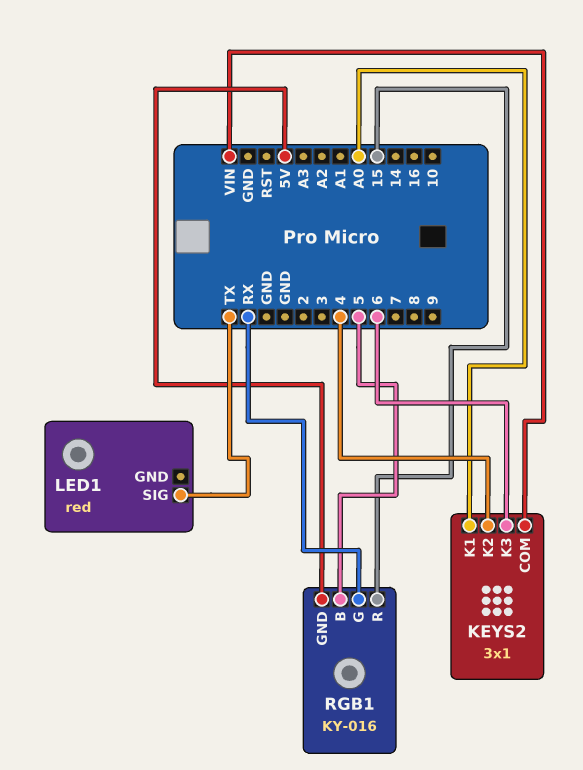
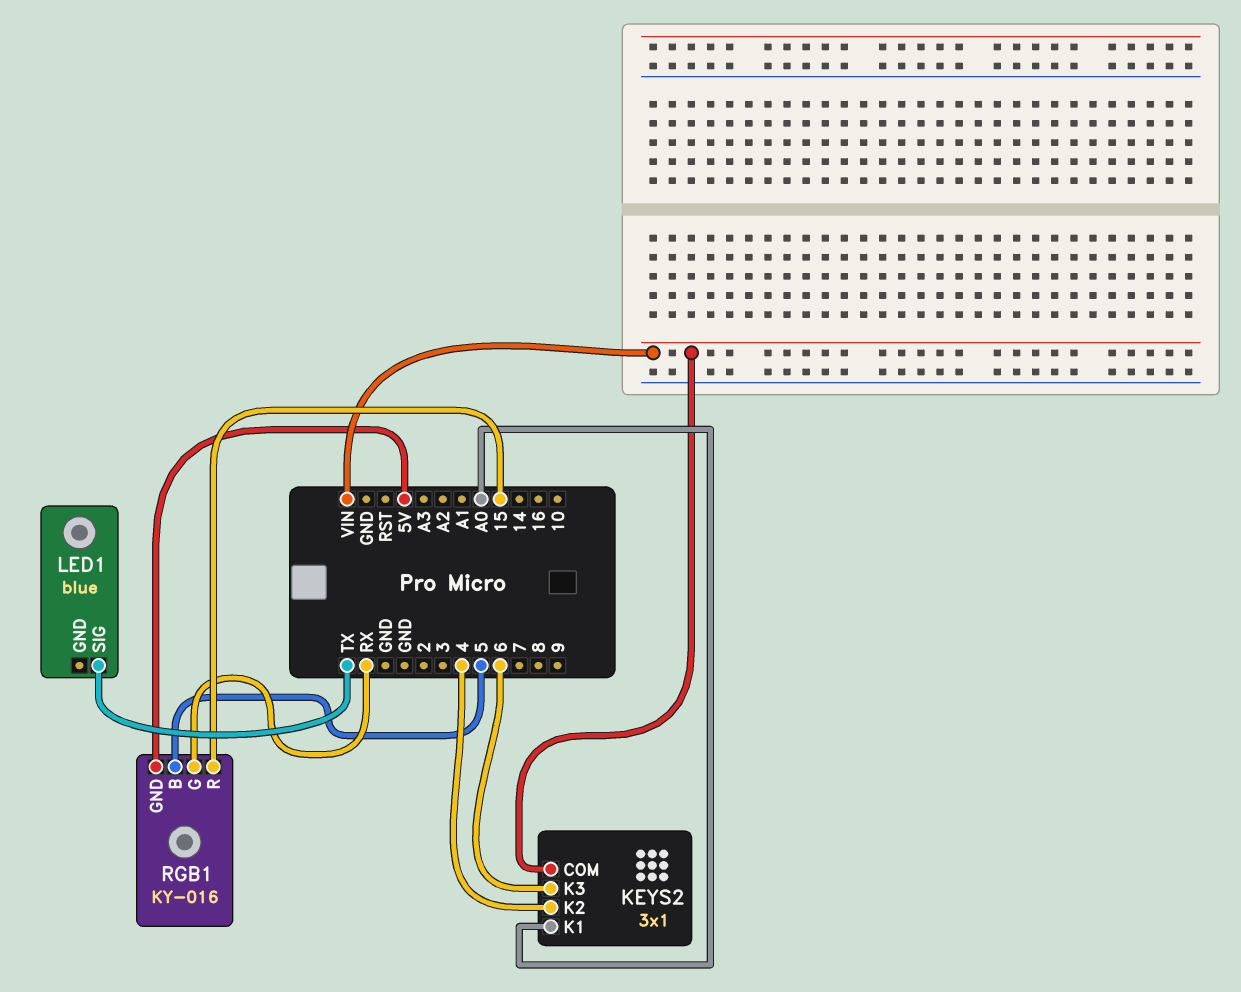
LED1: red -> blue

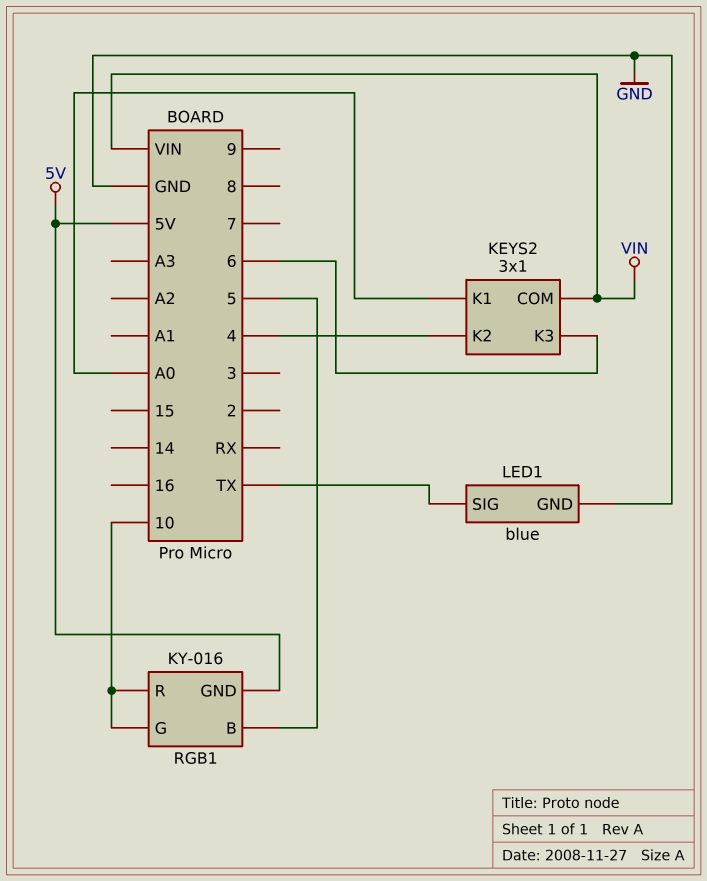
LED1 pin GND: none -> GND
RGB1 pin G: RX -> 10
RGB1 pin R: 15 -> 10

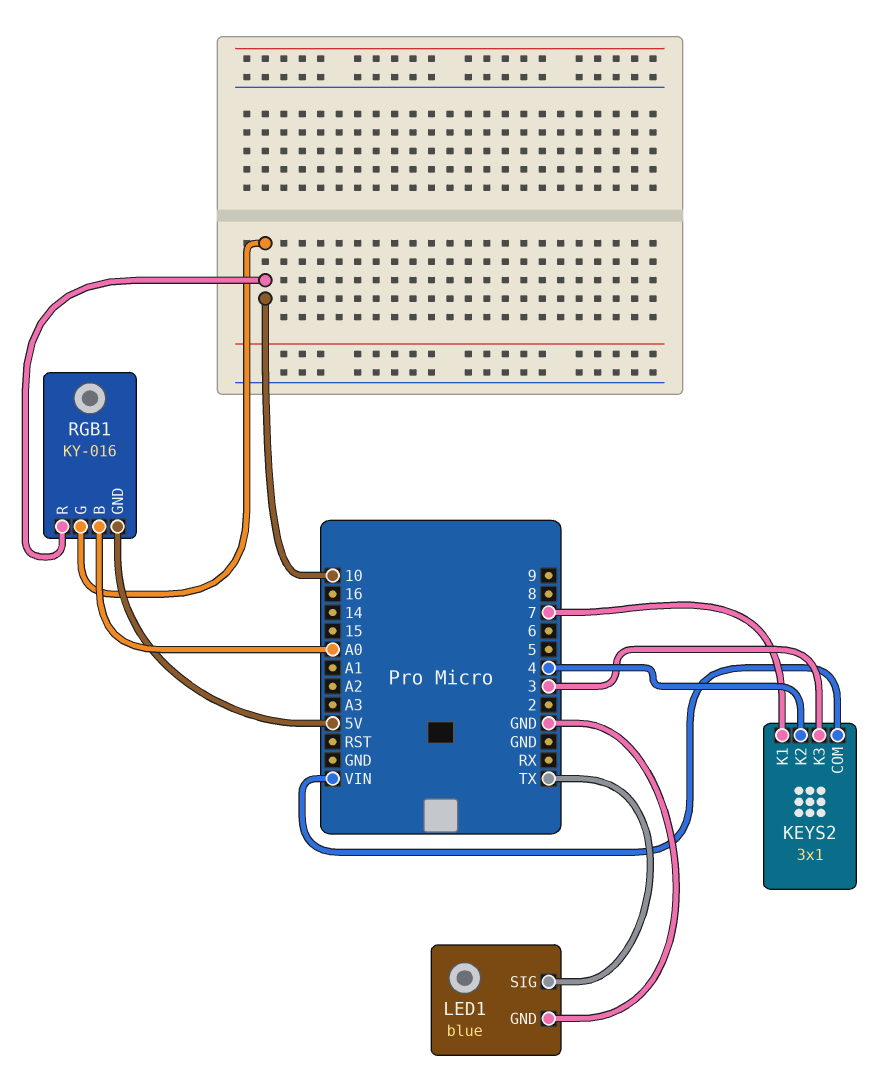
KEYS2 pin K1: A0 -> 7
KEYS2 pin K3: 6 -> 3
RGB1 pin B: 5 -> A0

